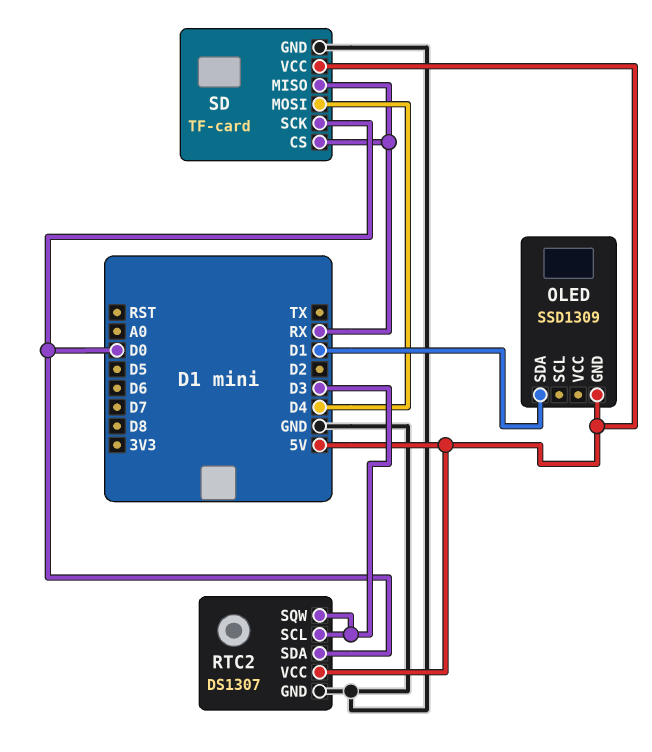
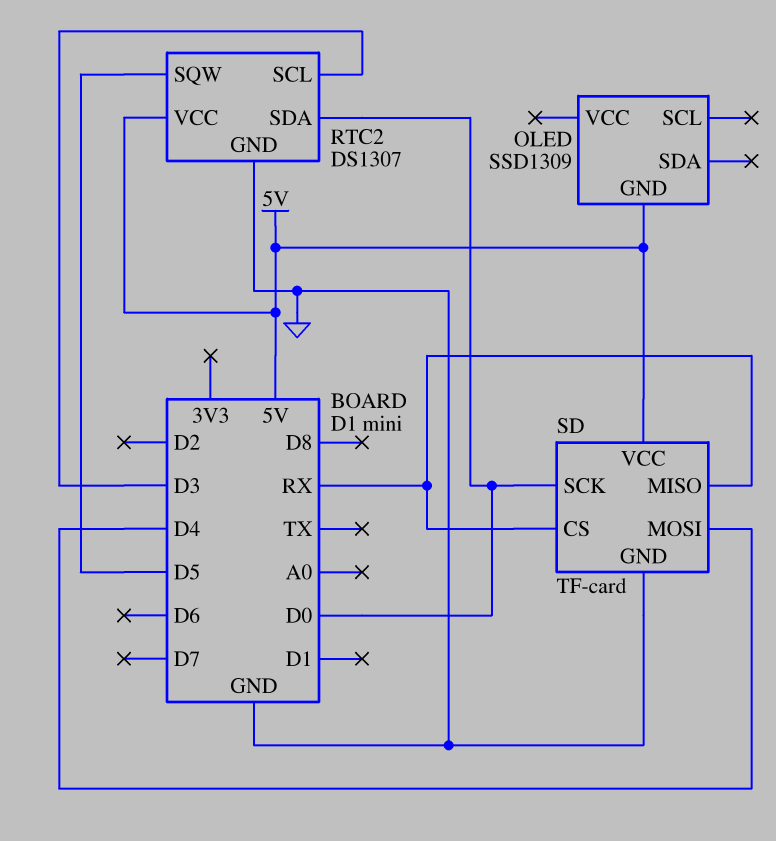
OLED pin SDA: D1 -> none
RTC2 pin SQW: D3 -> D5

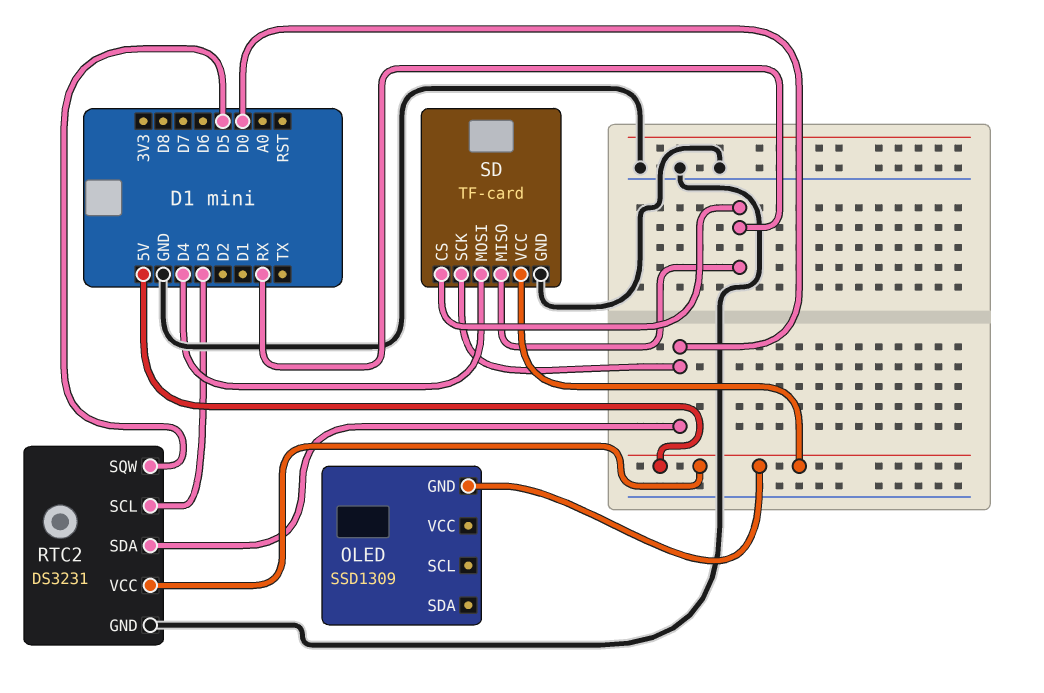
RTC2: DS1307 -> DS3231

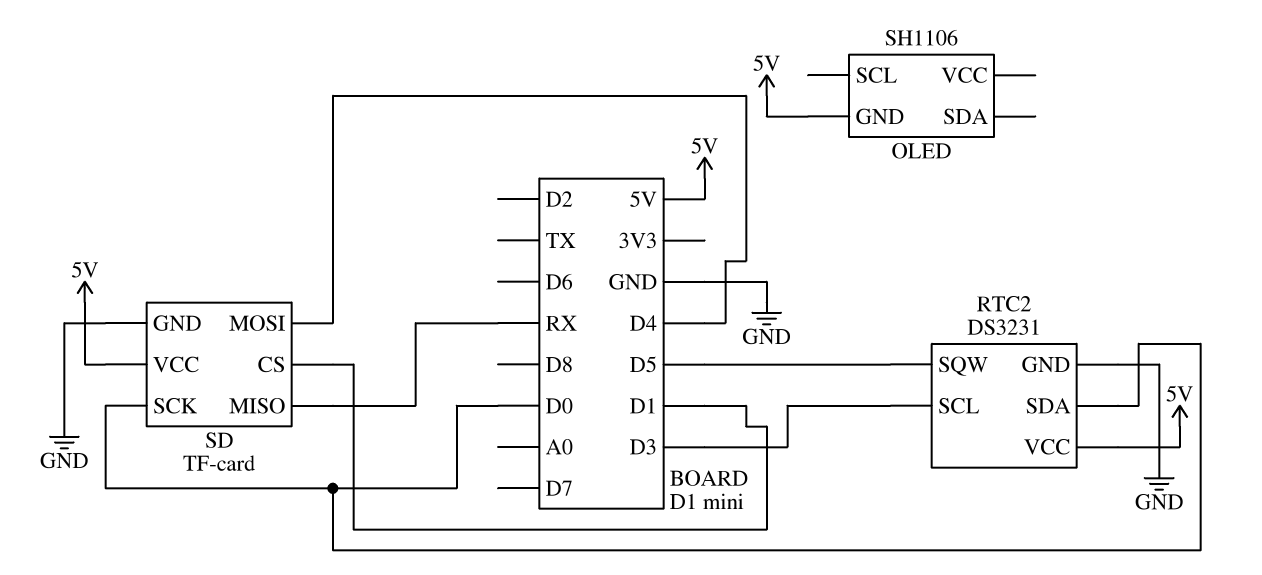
OLED: SSD1309 -> SH1106
SD pin CS: RX -> D1

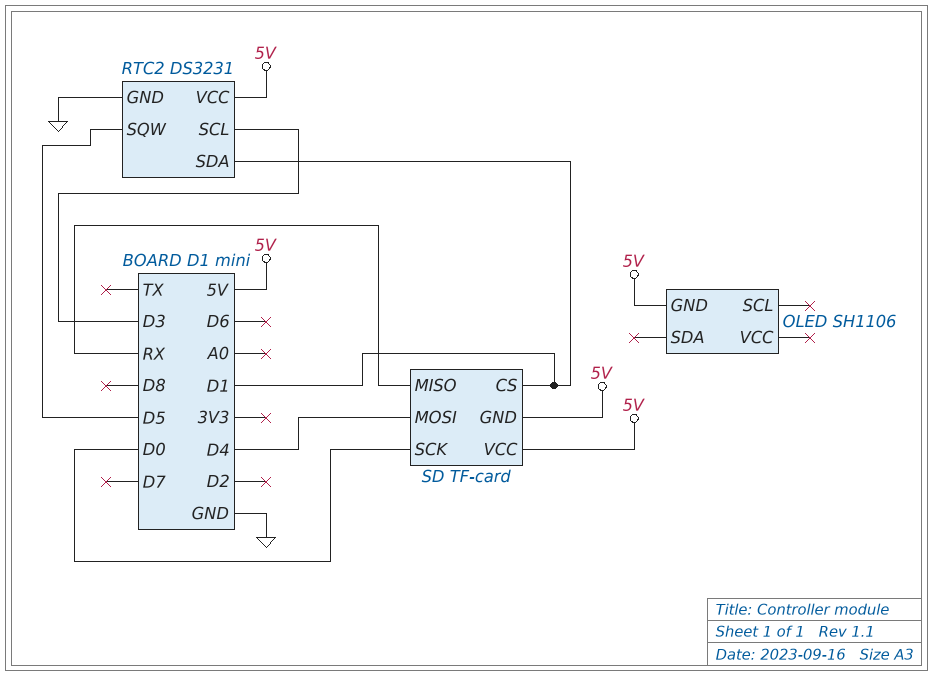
RTC2 pin SDA: D0 -> D1
SD pin GND: GND -> 5V

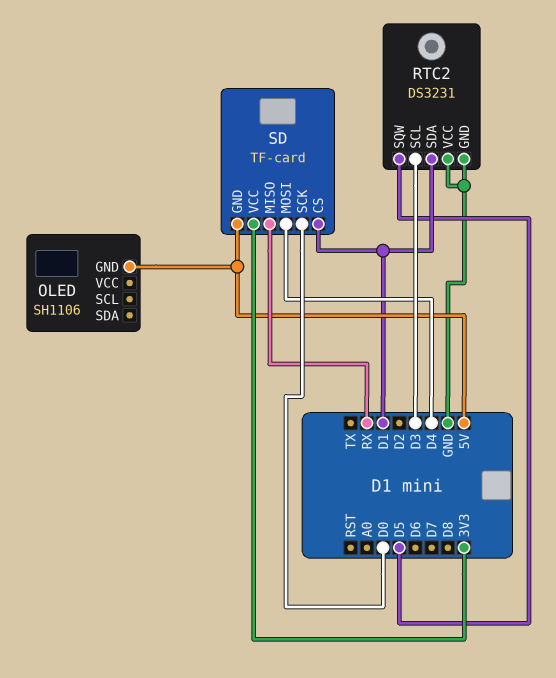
RTC2 pin VCC: 5V -> GND
SD pin VCC: 5V -> 3V3

